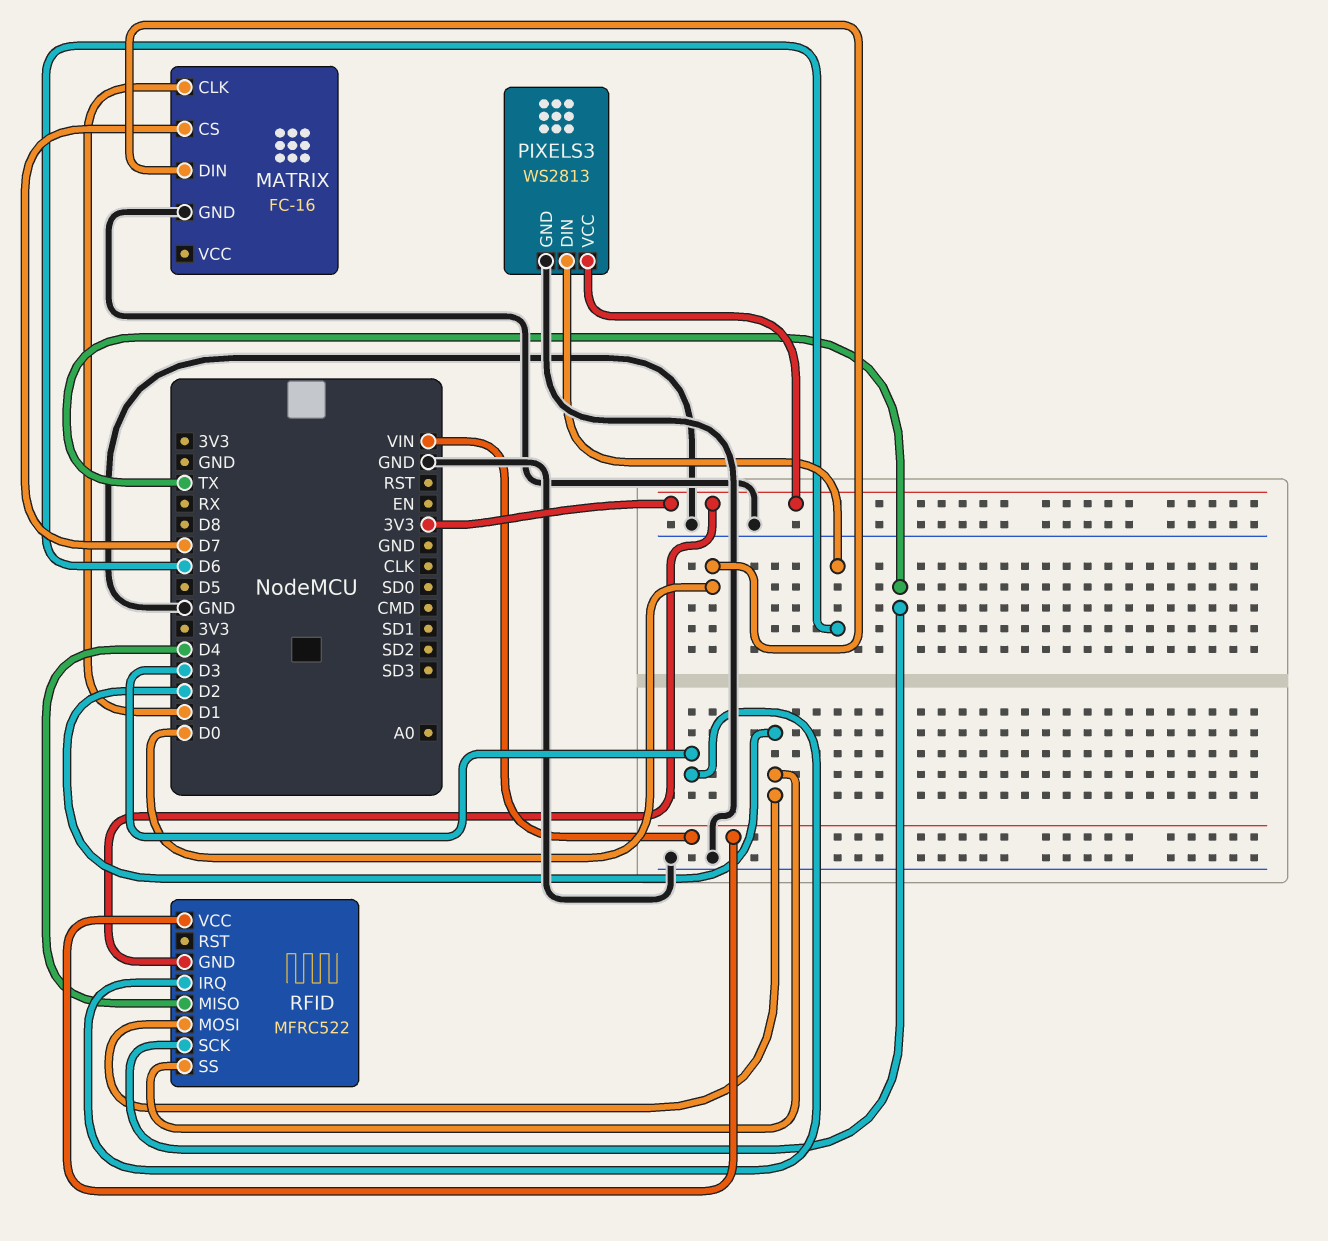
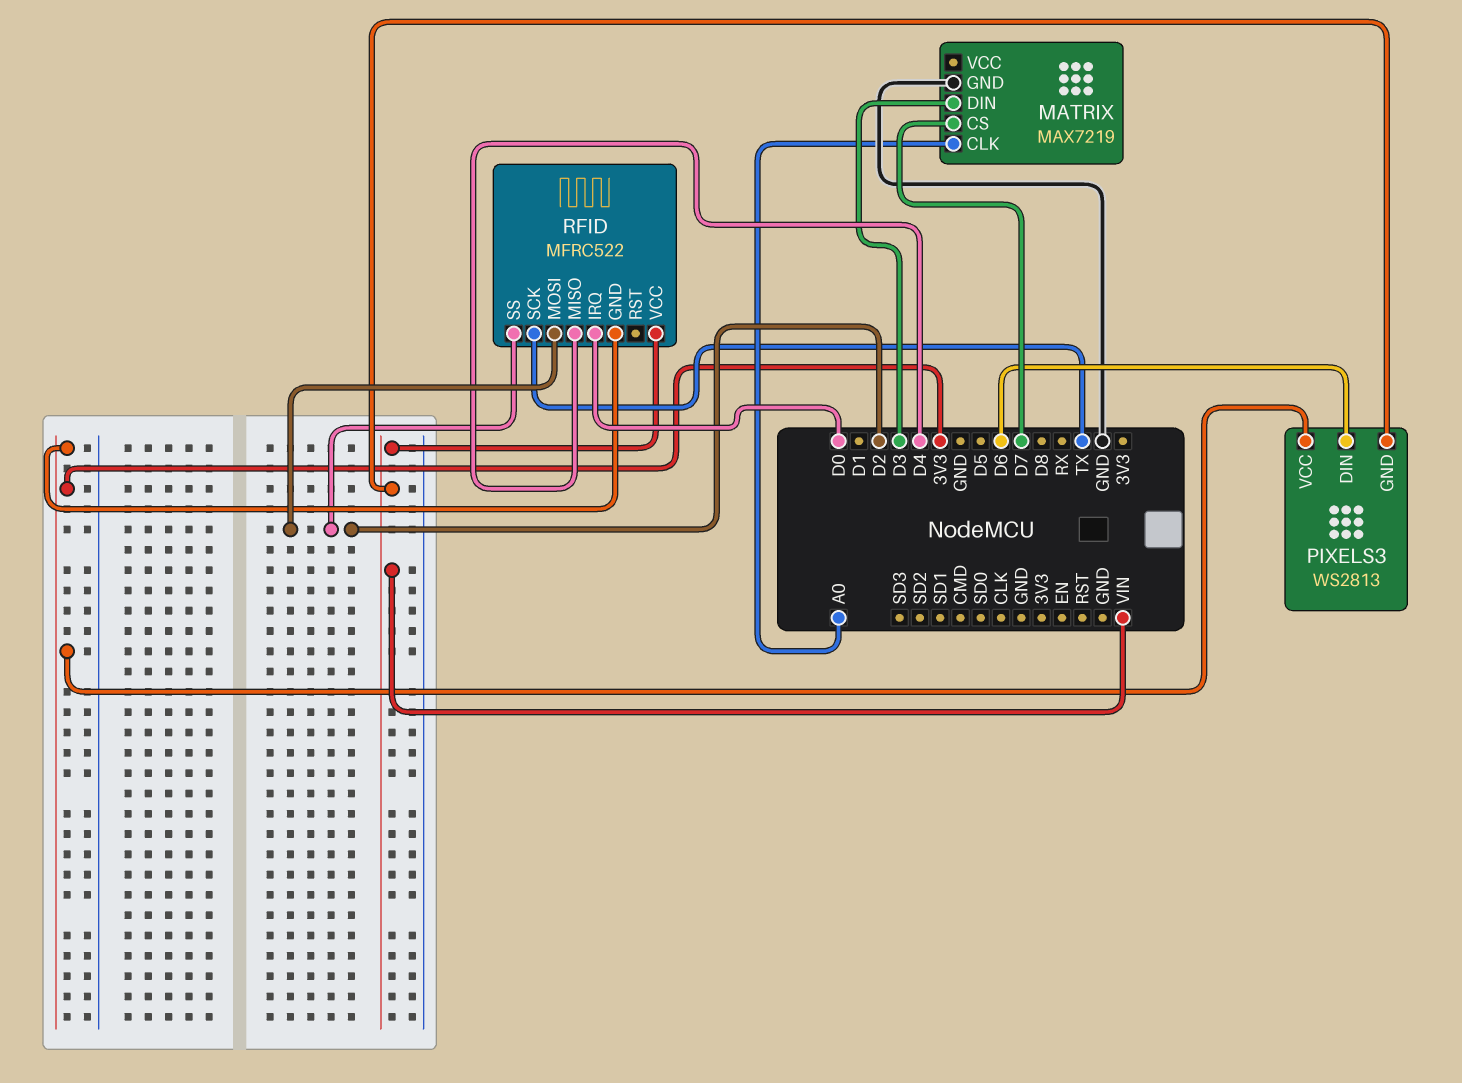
MATRIX: FC-16 -> MAX7219
MATRIX pin CLK: D1 -> A0
MATRIX pin DIN: D0 -> D3
PIXELS3 pin GND: GND -> VIN
RFID pin IRQ: D3 -> D0

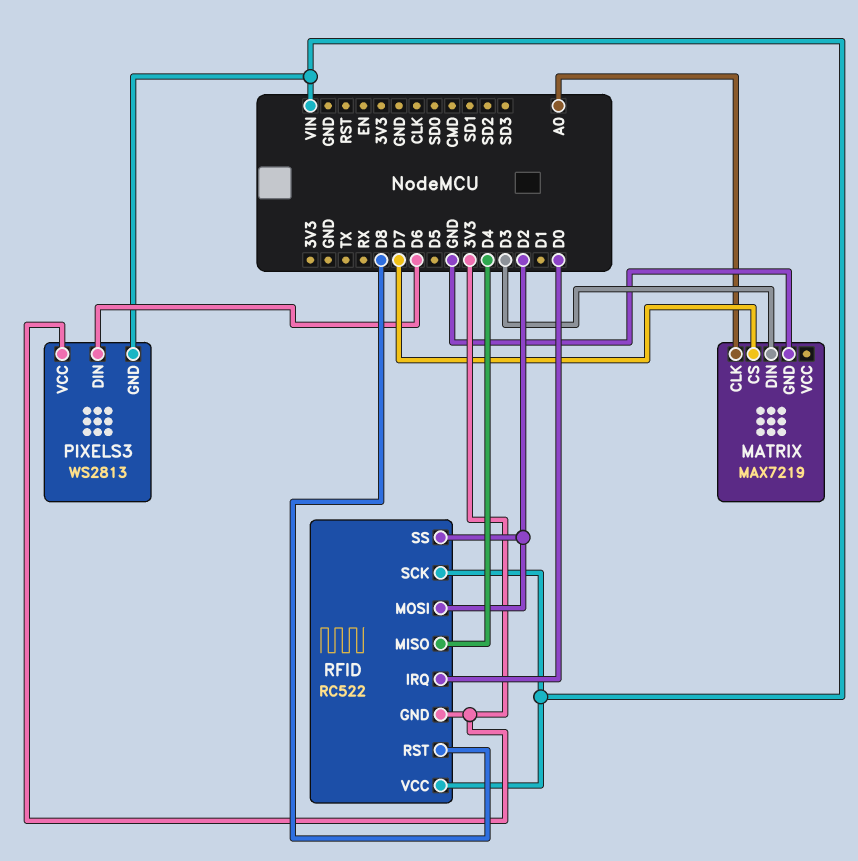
RFID: MFRC522 -> RC522
RFID pin RST: none -> D8
RFID pin SCK: TX -> VIN

